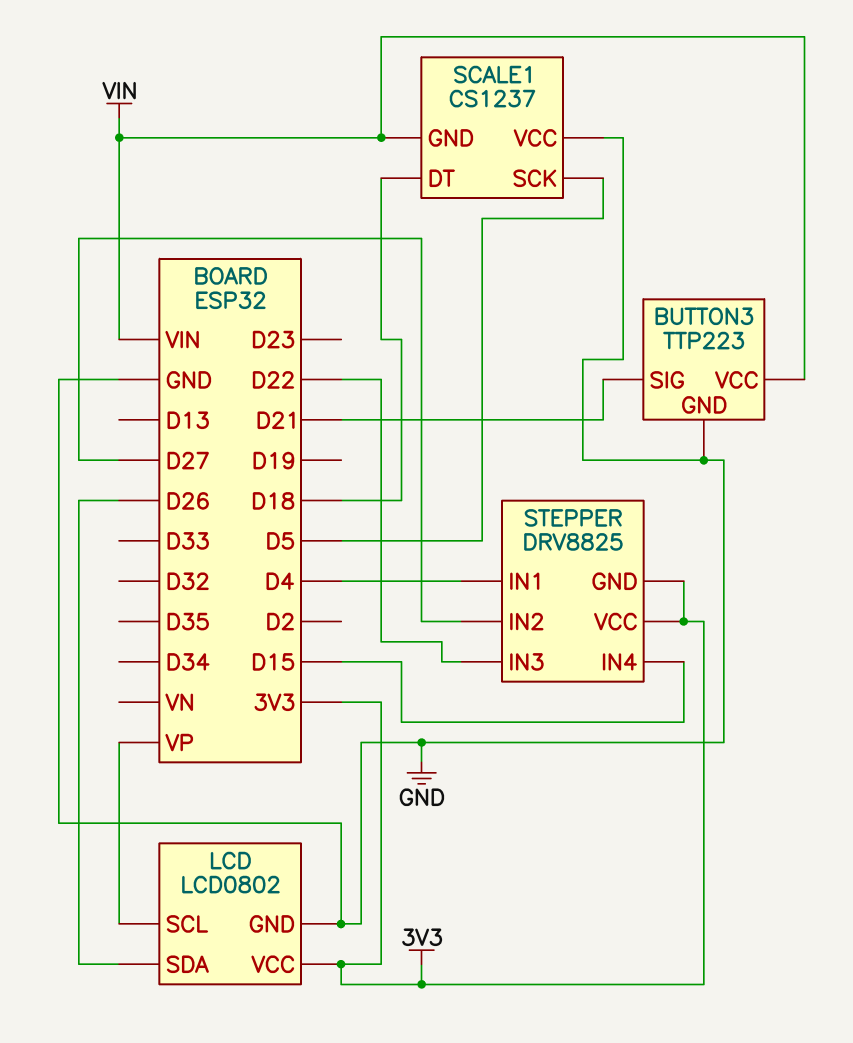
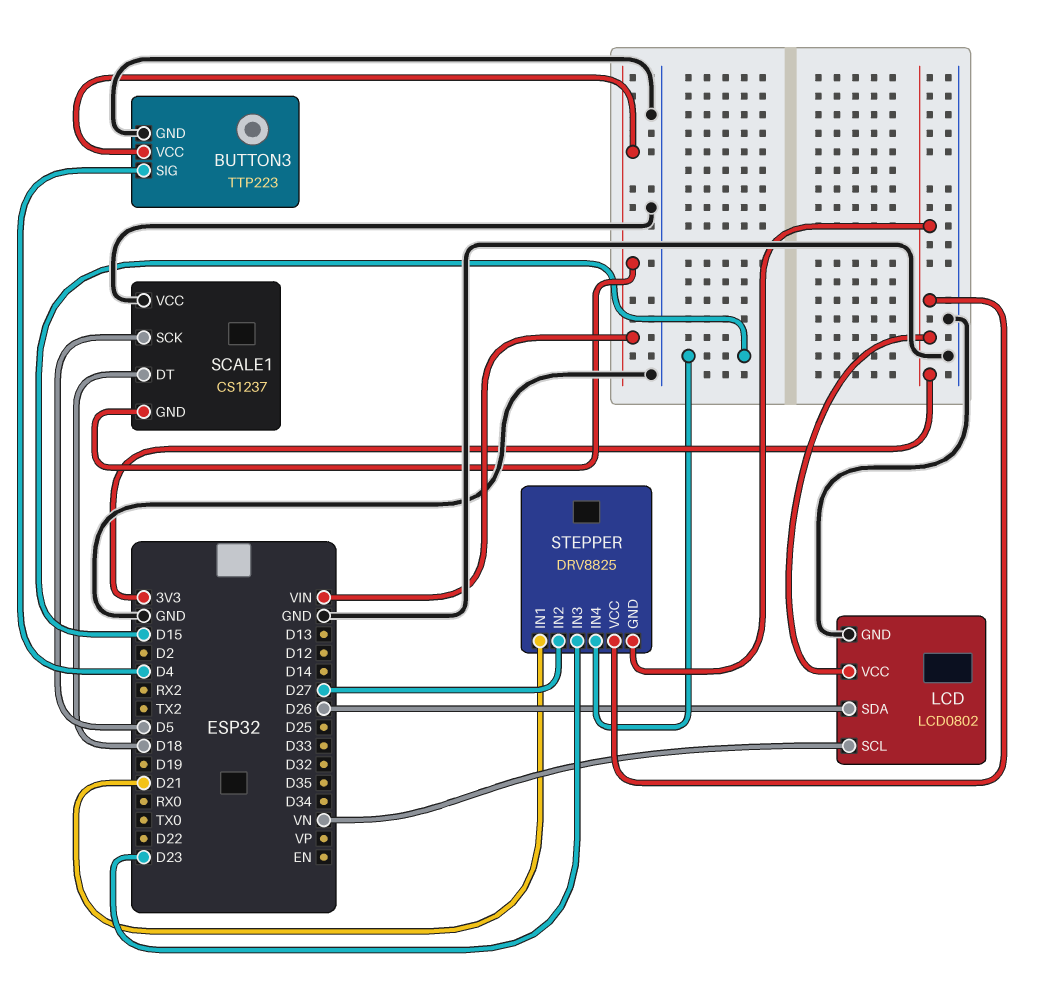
BUTTON3 pin SIG: D21 -> D4
LCD pin SCL: VP -> VN
STEPPER pin IN1: D4 -> D21
STEPPER pin IN3: D22 -> D23

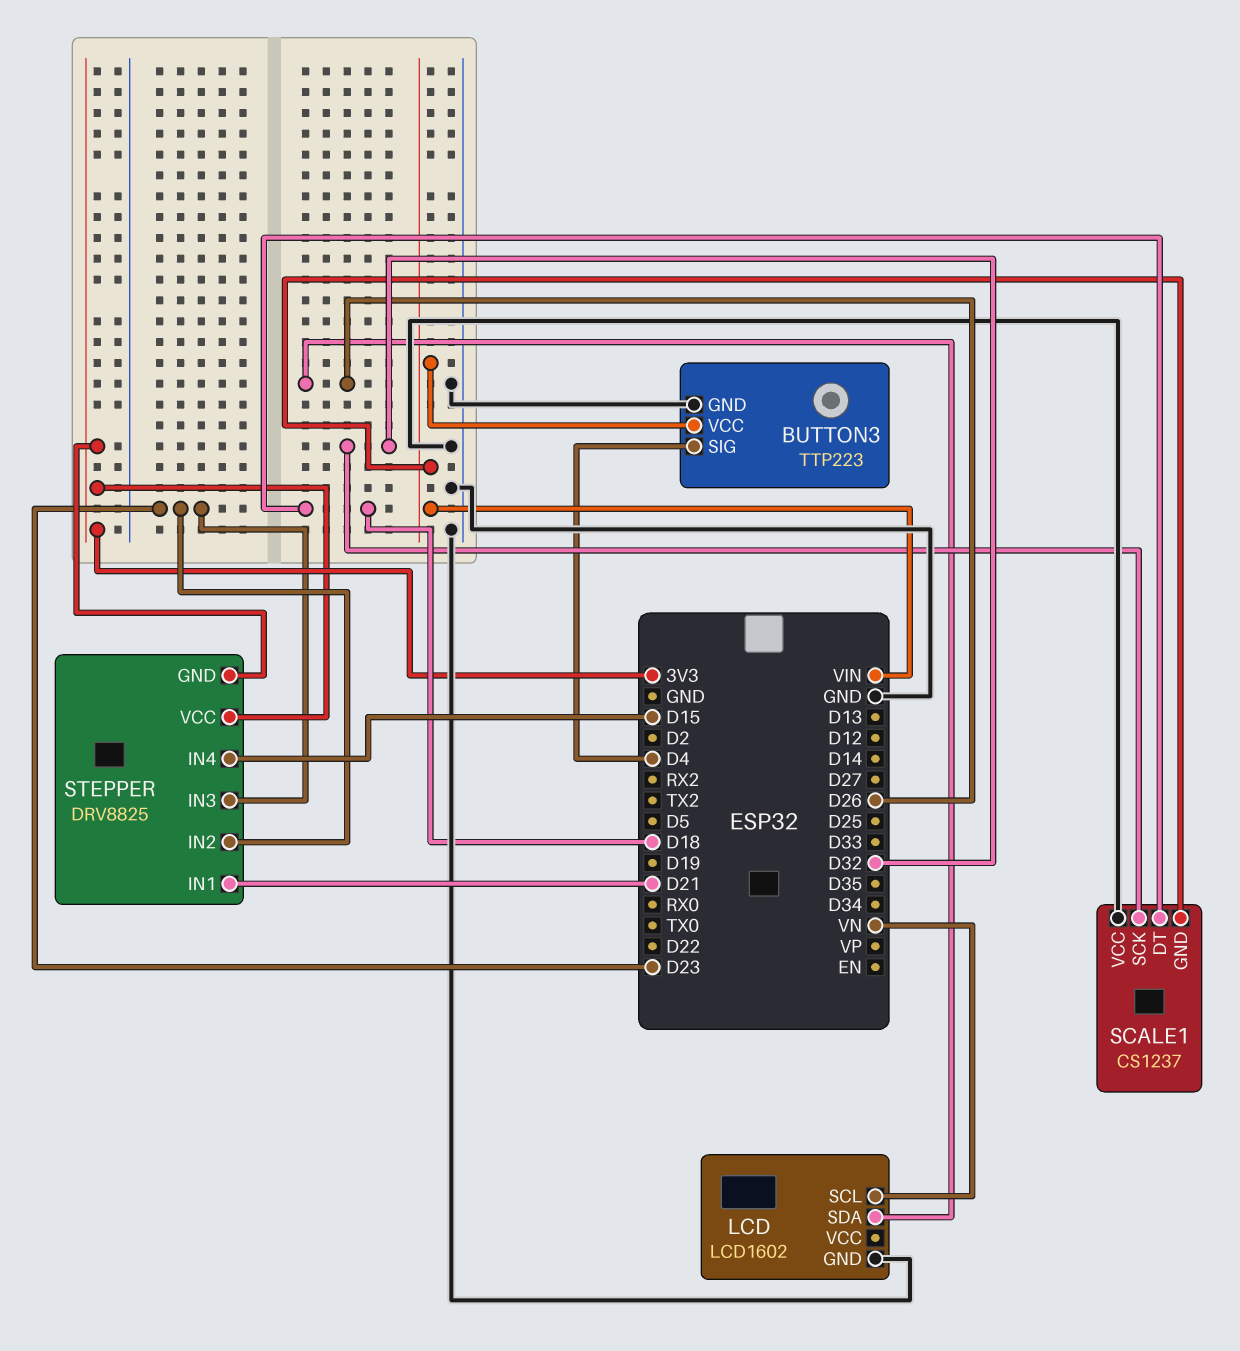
LCD: LCD0802 -> LCD1602
LCD pin VCC: 3V3 -> none
SCALE1 pin SCK: D5 -> D32
STEPPER pin IN2: D27 -> D23

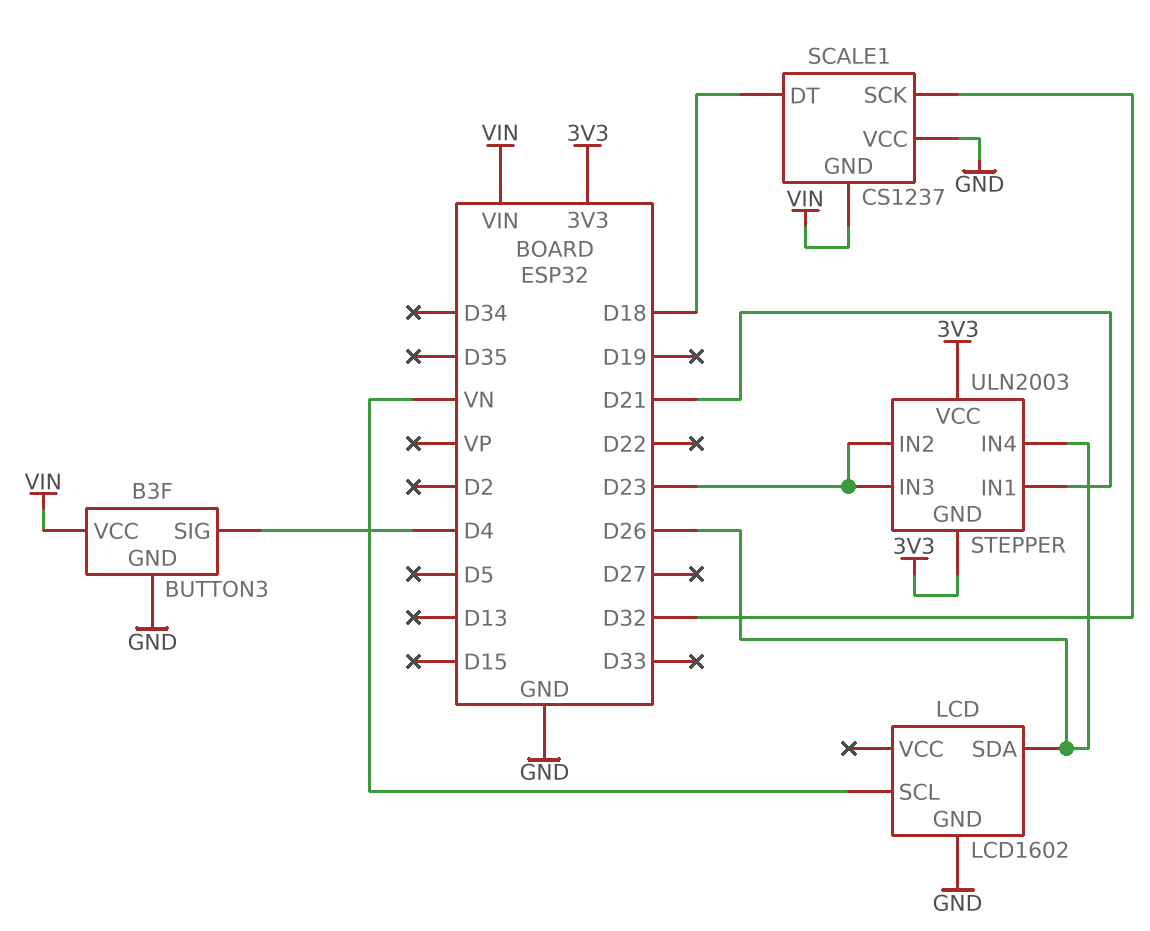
BUTTON3: TTP223 -> B3F
STEPPER: DRV8825 -> ULN2003
STEPPER pin IN4: D15 -> D26

